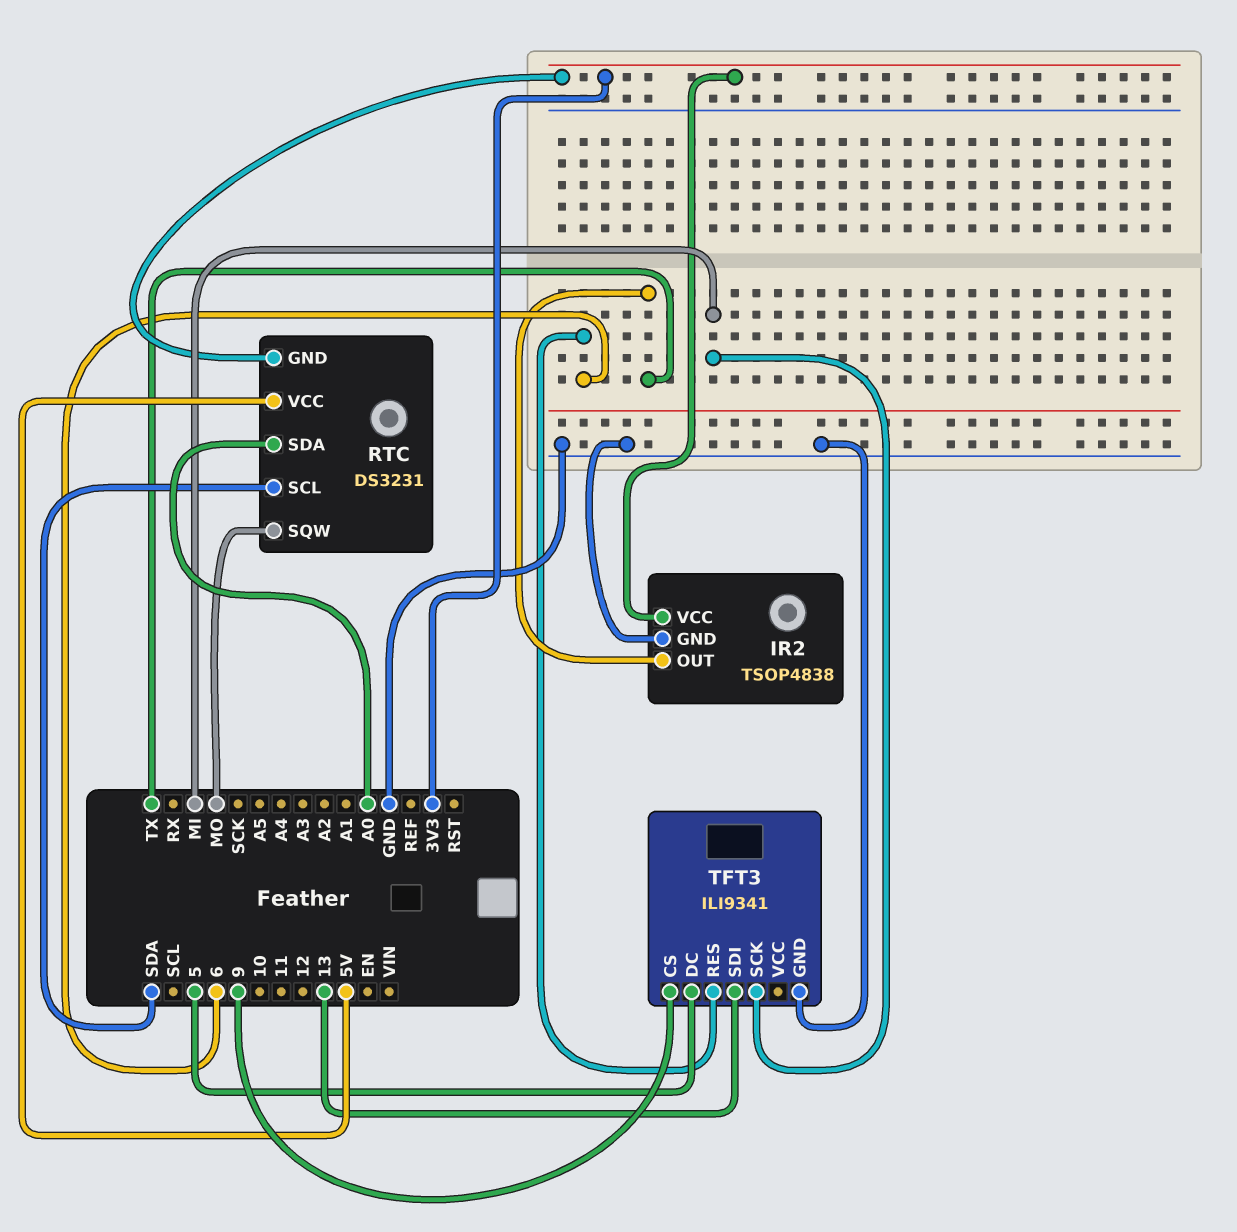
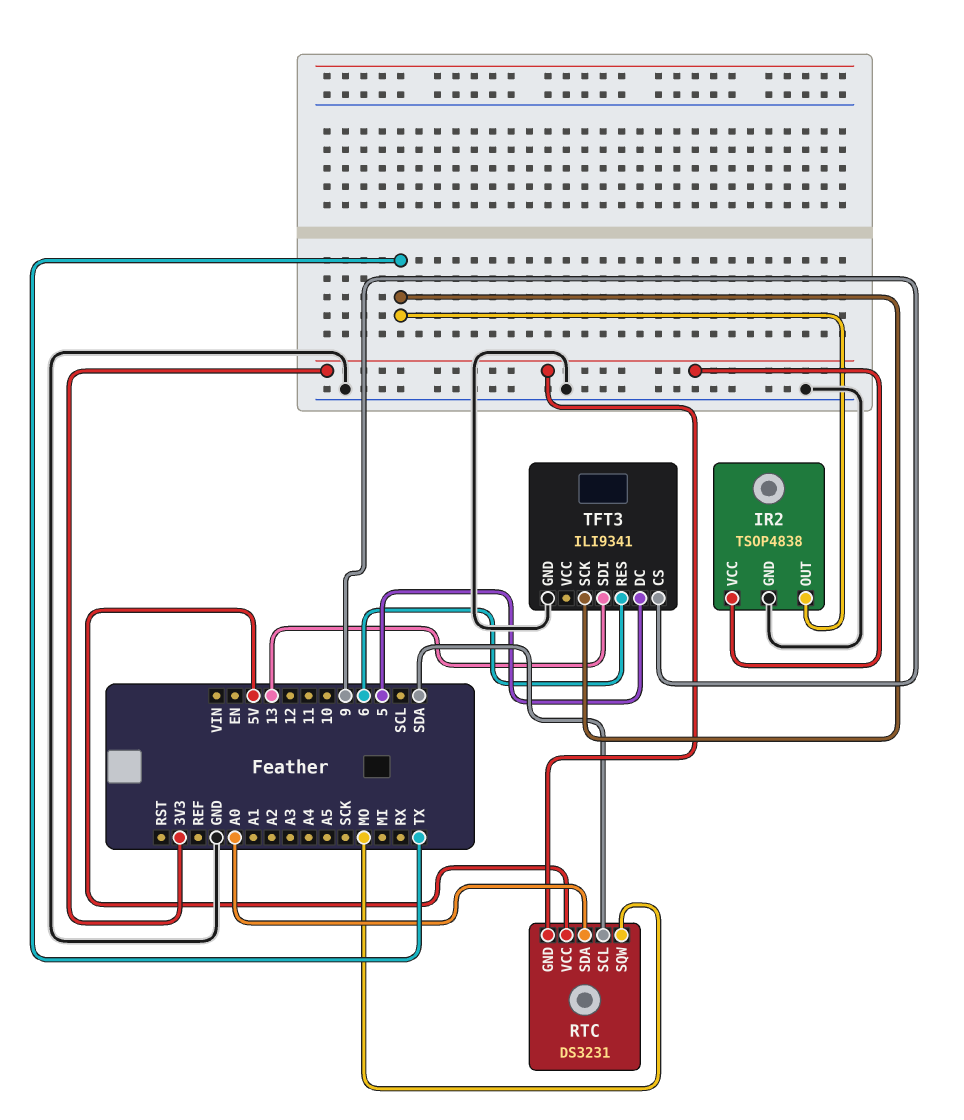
TFT3 pin SCK: MI -> TX

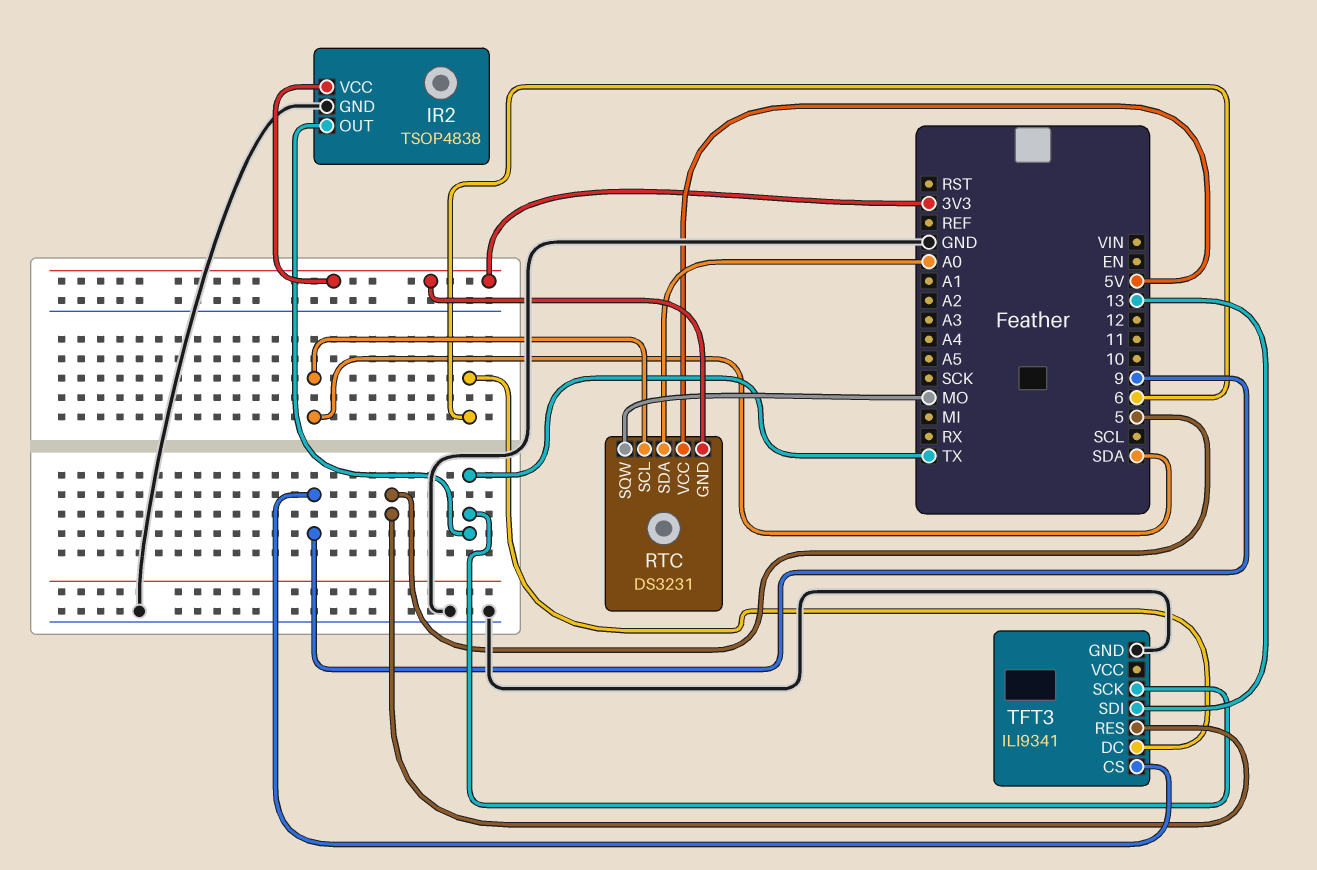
TFT3 pin DC: 5 -> 6
TFT3 pin RES: 6 -> 5

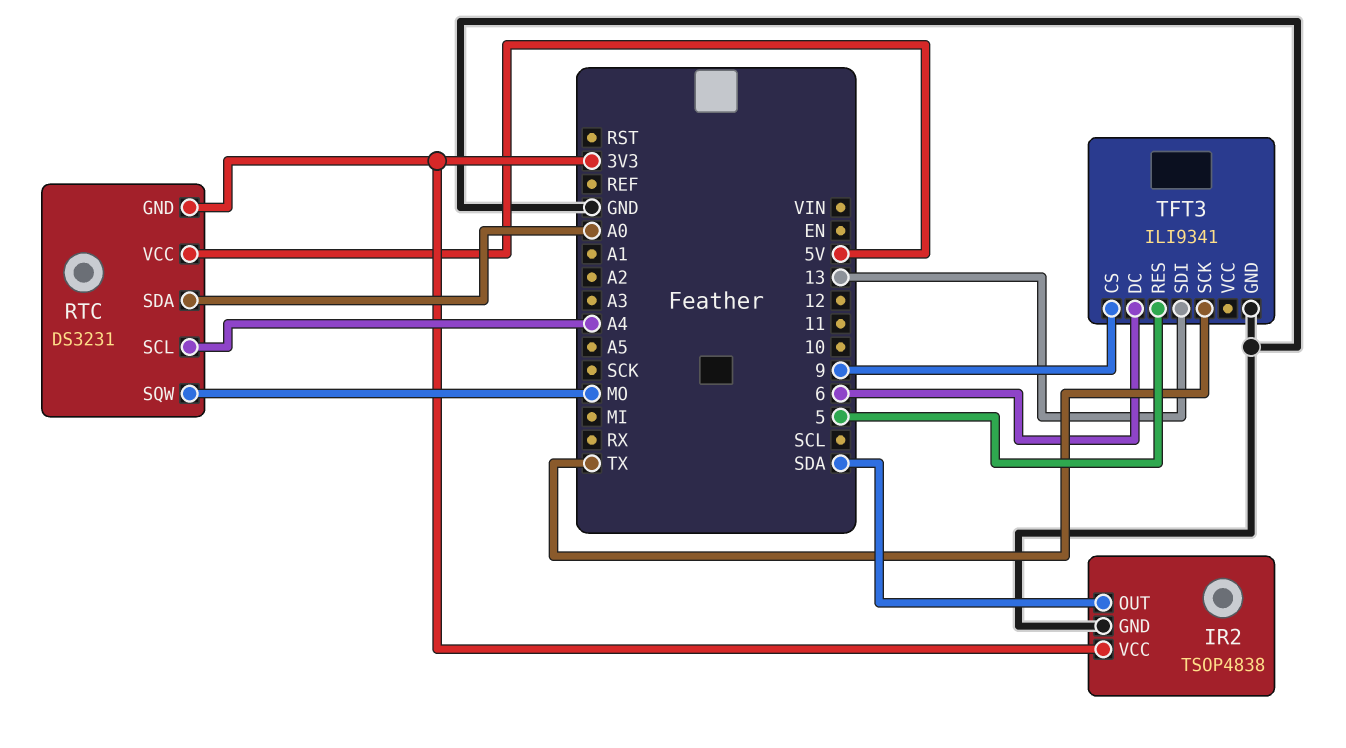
IR2 pin OUT: TX -> SDA
RTC pin SCL: SDA -> A4

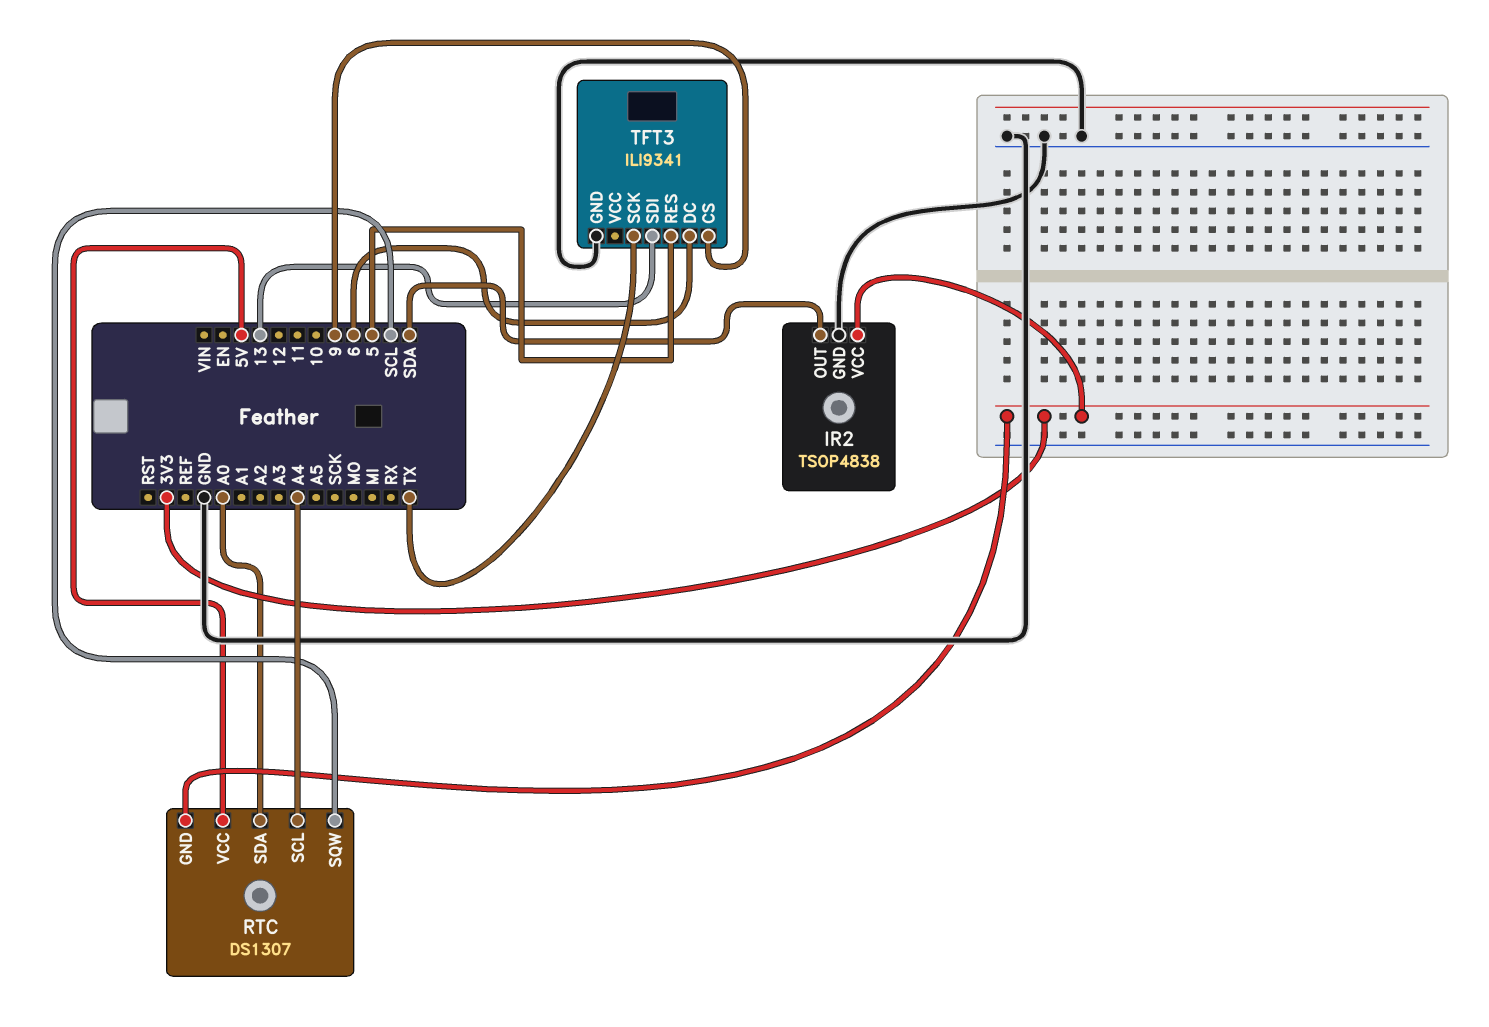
RTC: DS3231 -> DS1307
RTC pin SQW: MO -> SCL

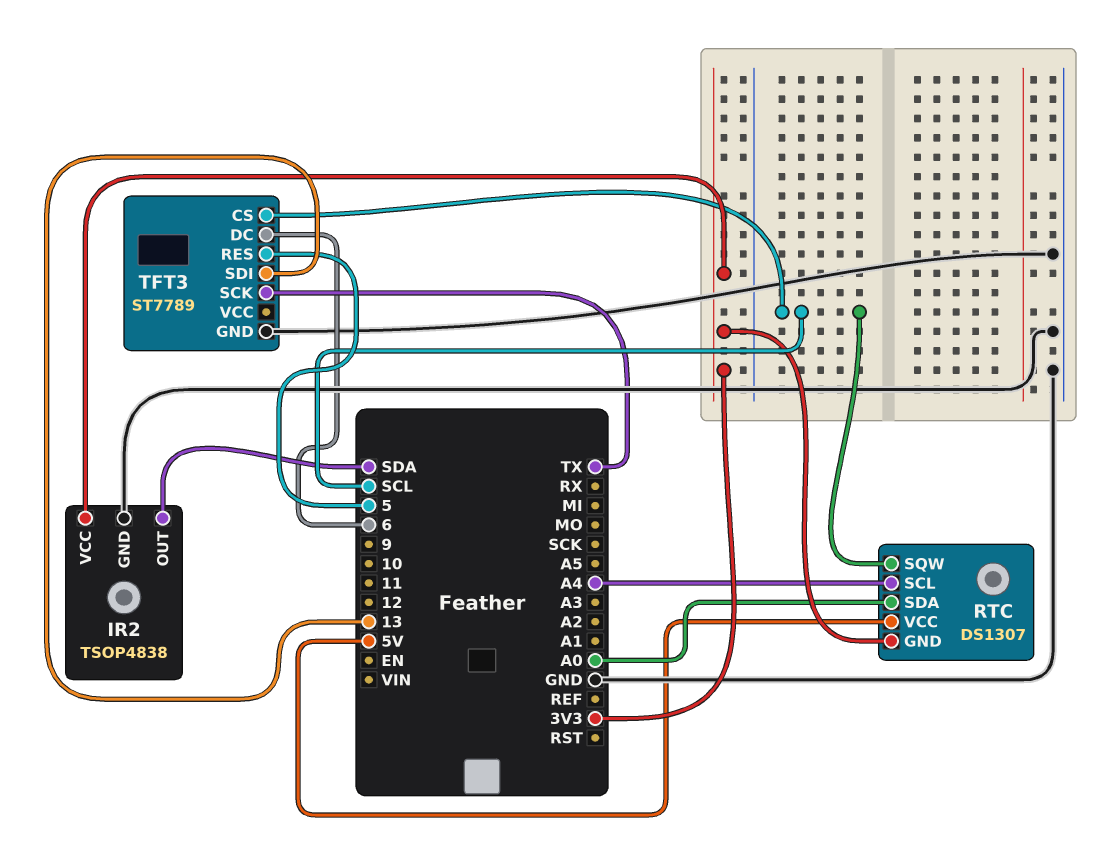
TFT3: ILI9341 -> ST7789
TFT3 pin CS: 9 -> SCL

